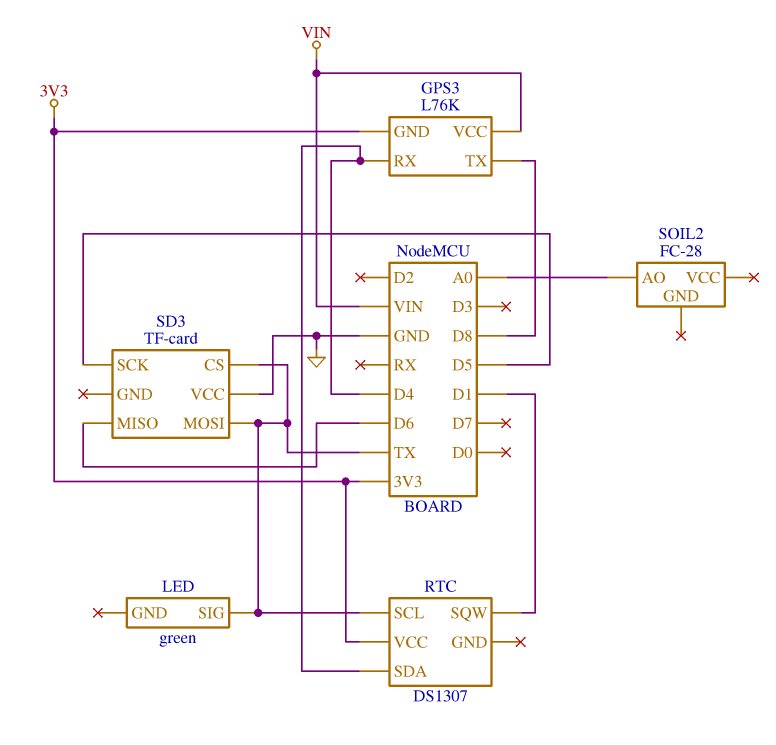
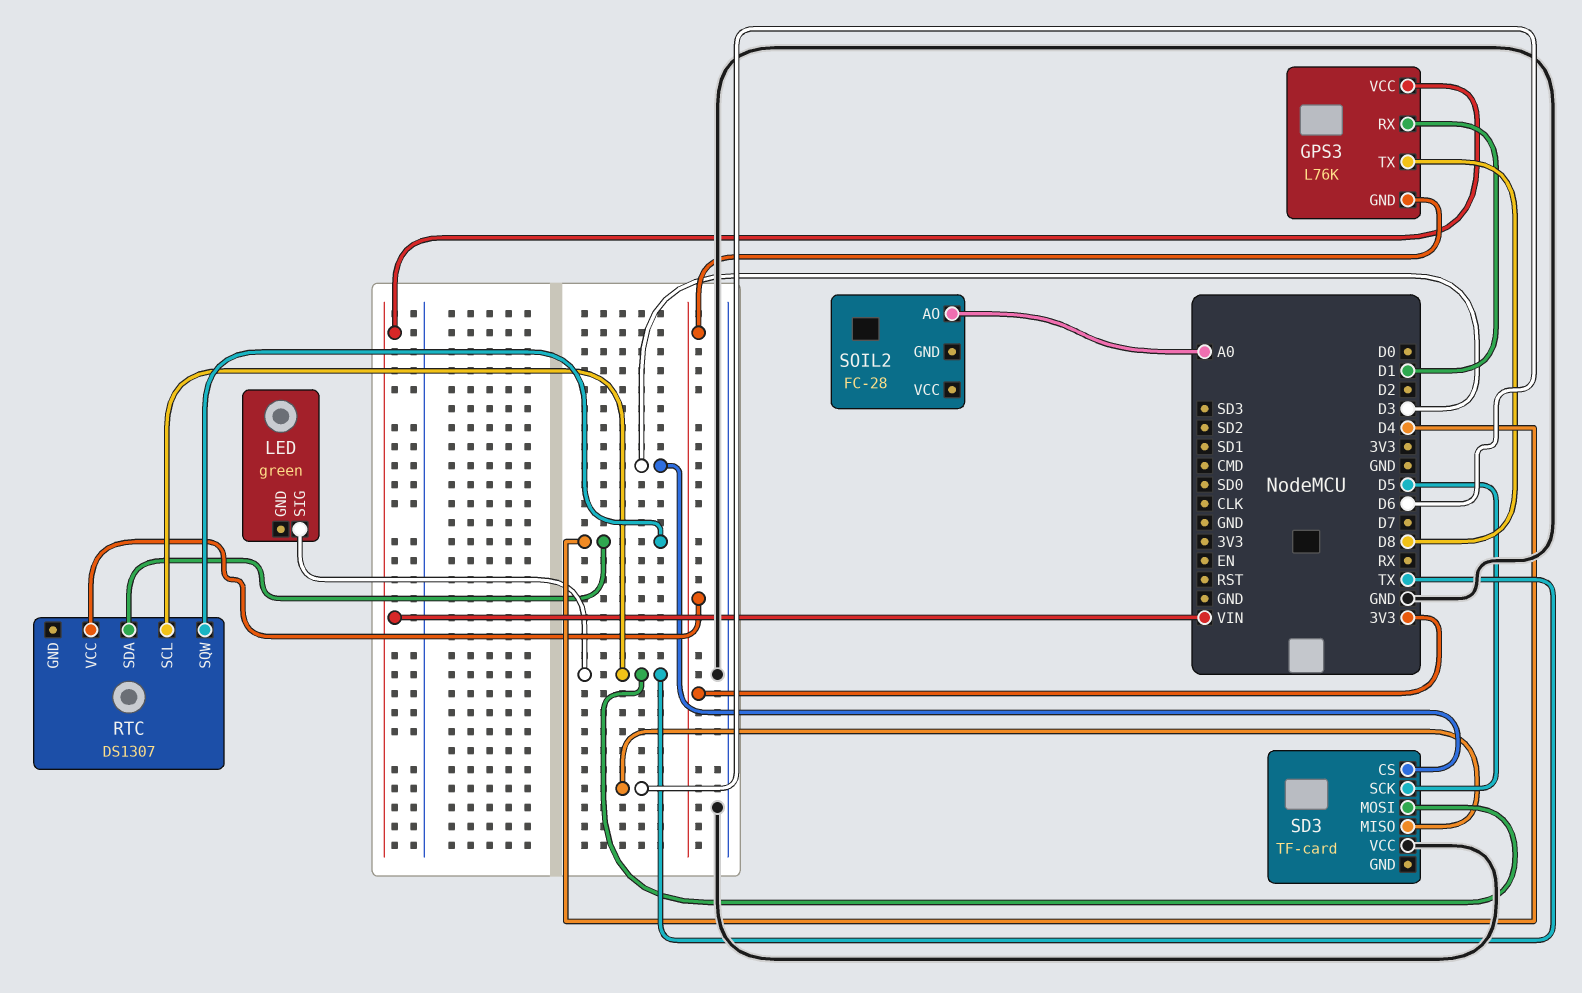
GPS3 pin RX: D4 -> D1
RTC pin SQW: D1 -> D4
SD3 pin CS: TX -> D3

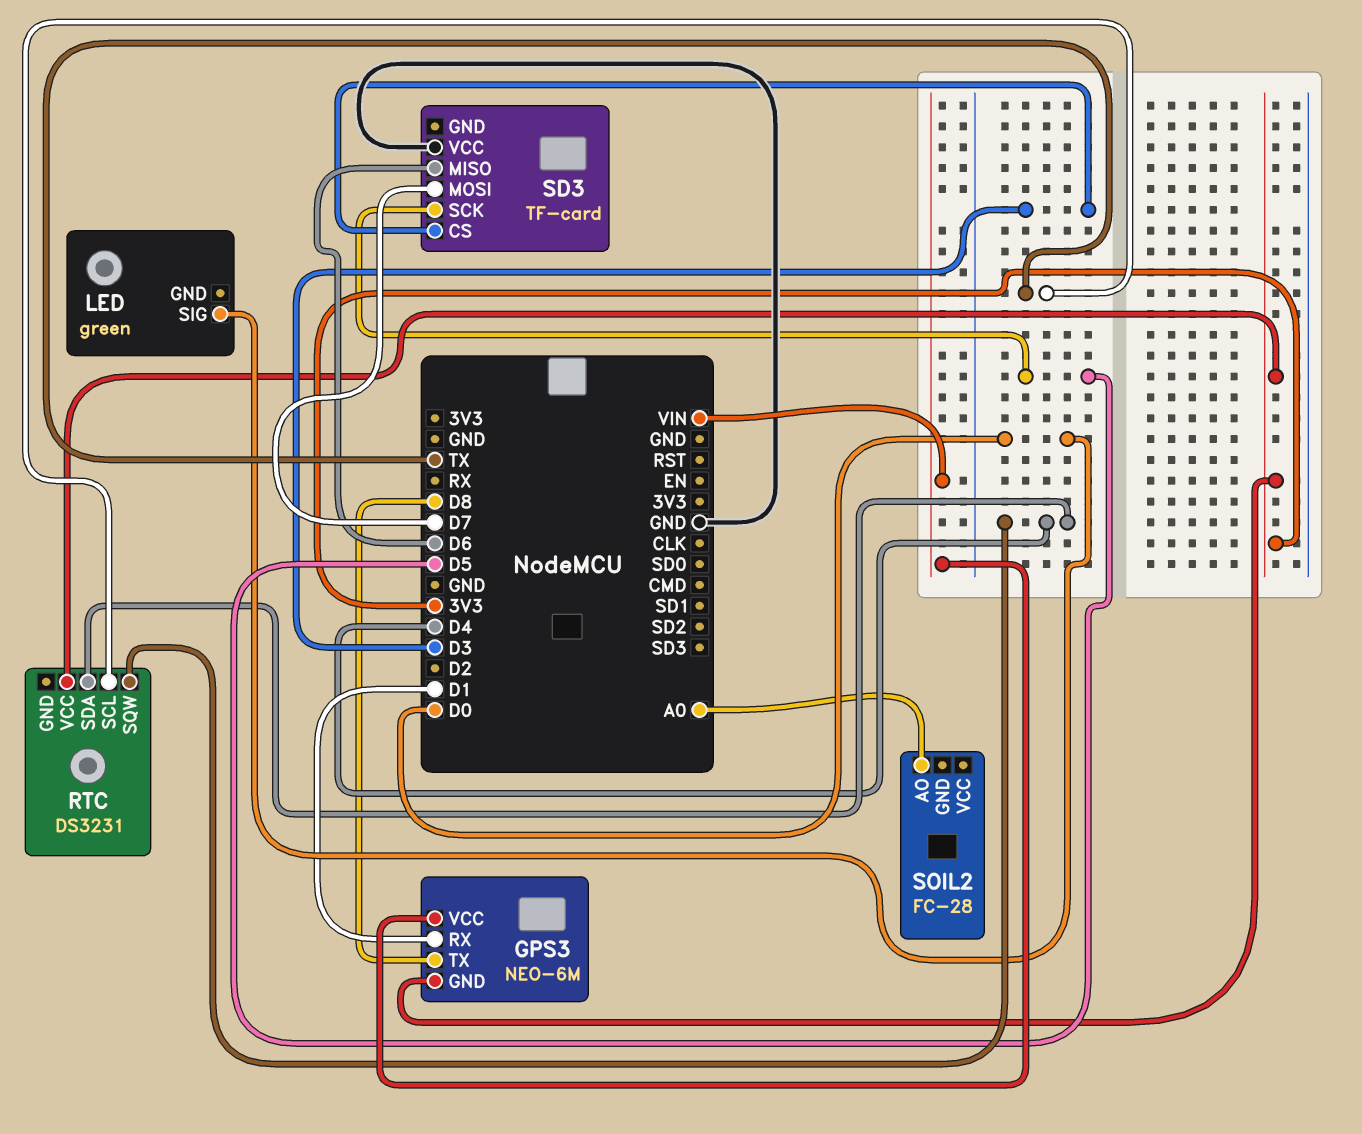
GPS3: L76K -> NEO-6M
LED pin SIG: TX -> D0
RTC: DS1307 -> DS3231
SD3 pin MOSI: TX -> D7

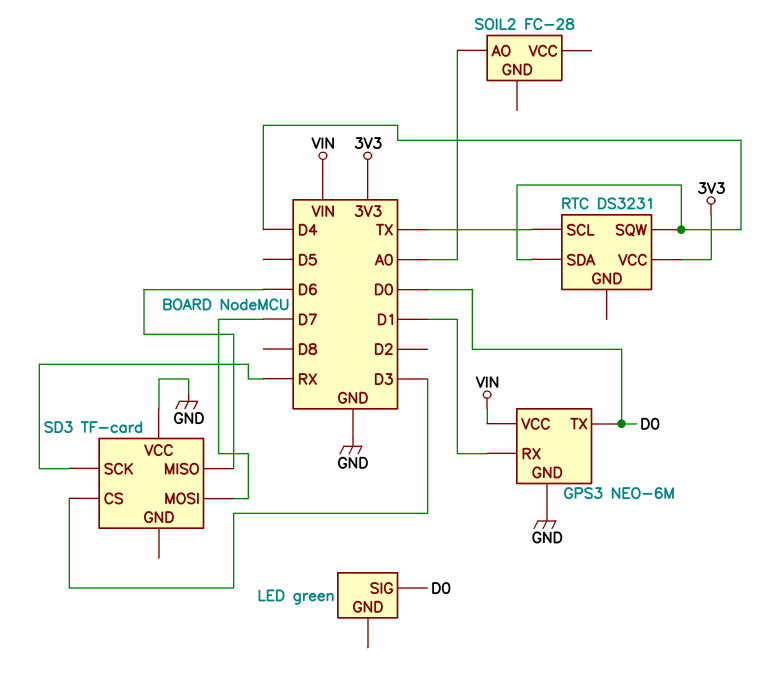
GPS3 pin GND: 3V3 -> GND
GPS3 pin TX: D8 -> D0
SD3 pin SCK: D5 -> RX

